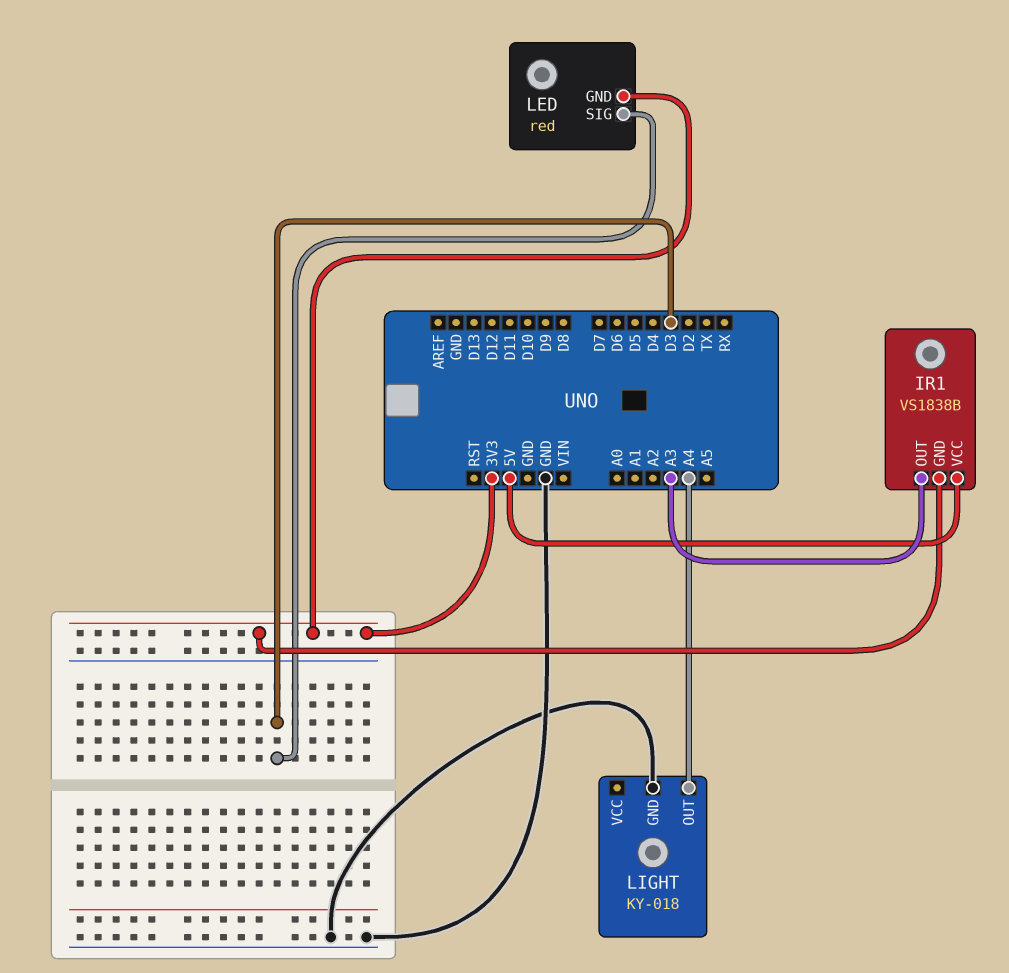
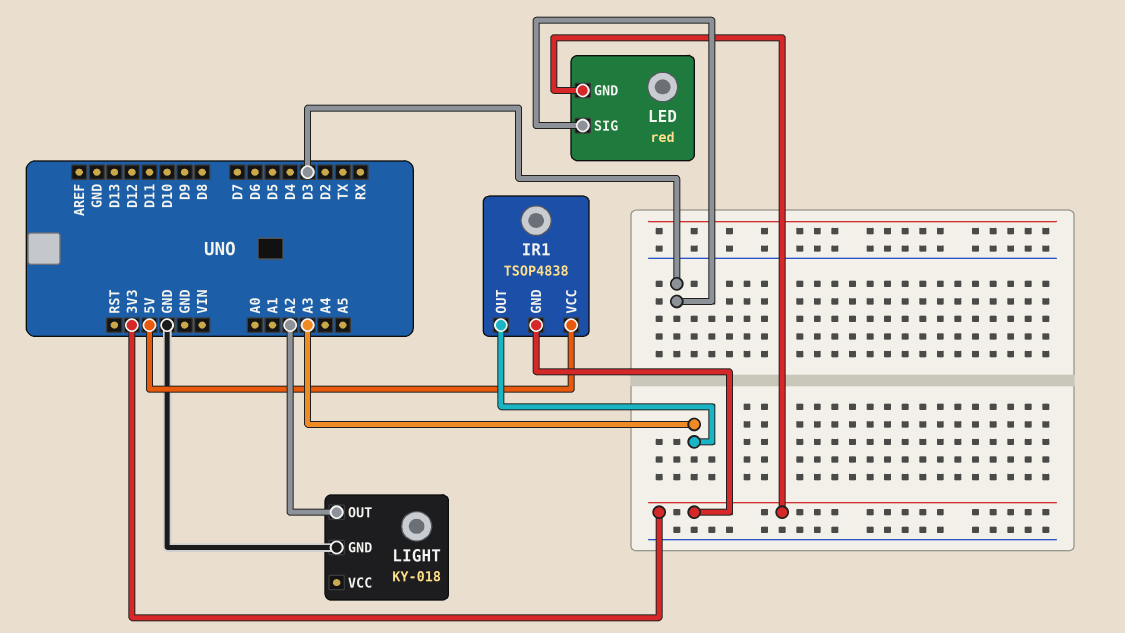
IR1: VS1838B -> TSOP4838
LIGHT pin OUT: A4 -> A2

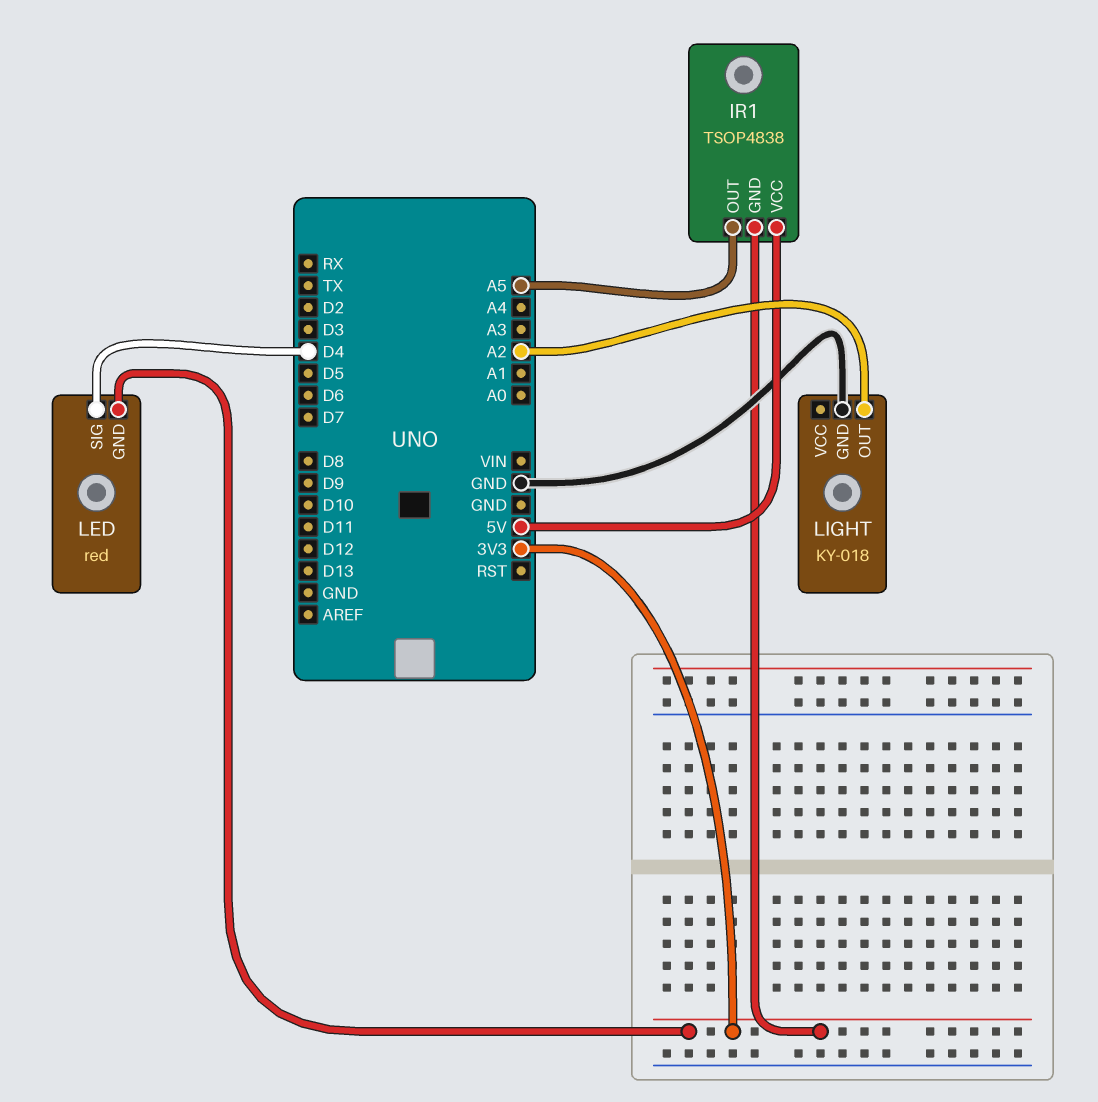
IR1 pin OUT: A3 -> A5
LED pin SIG: D3 -> D4

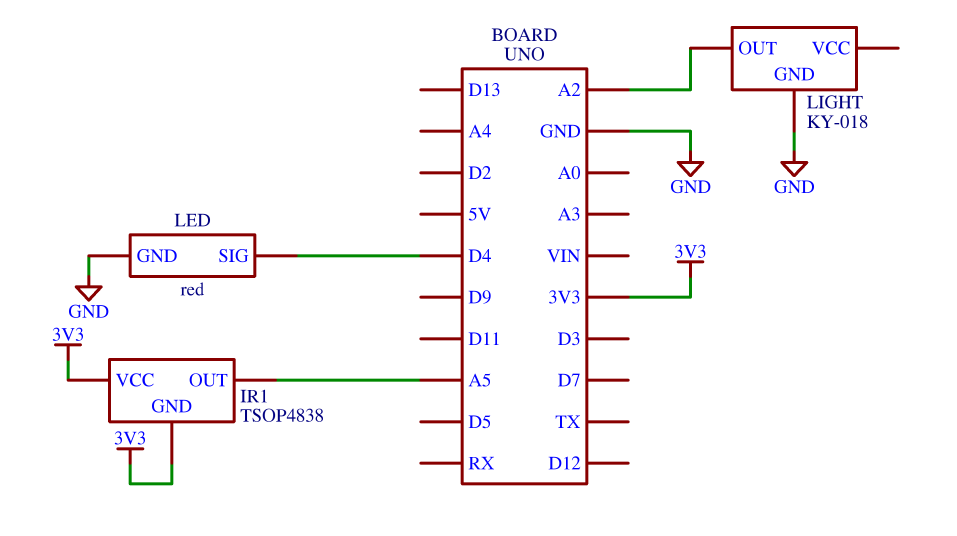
IR1 pin VCC: 5V -> 3V3
LED pin GND: 3V3 -> GND

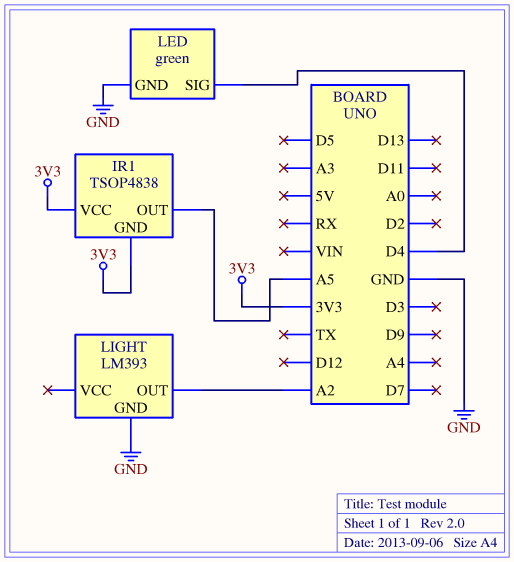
LED: red -> green
LIGHT: KY-018 -> LM393

